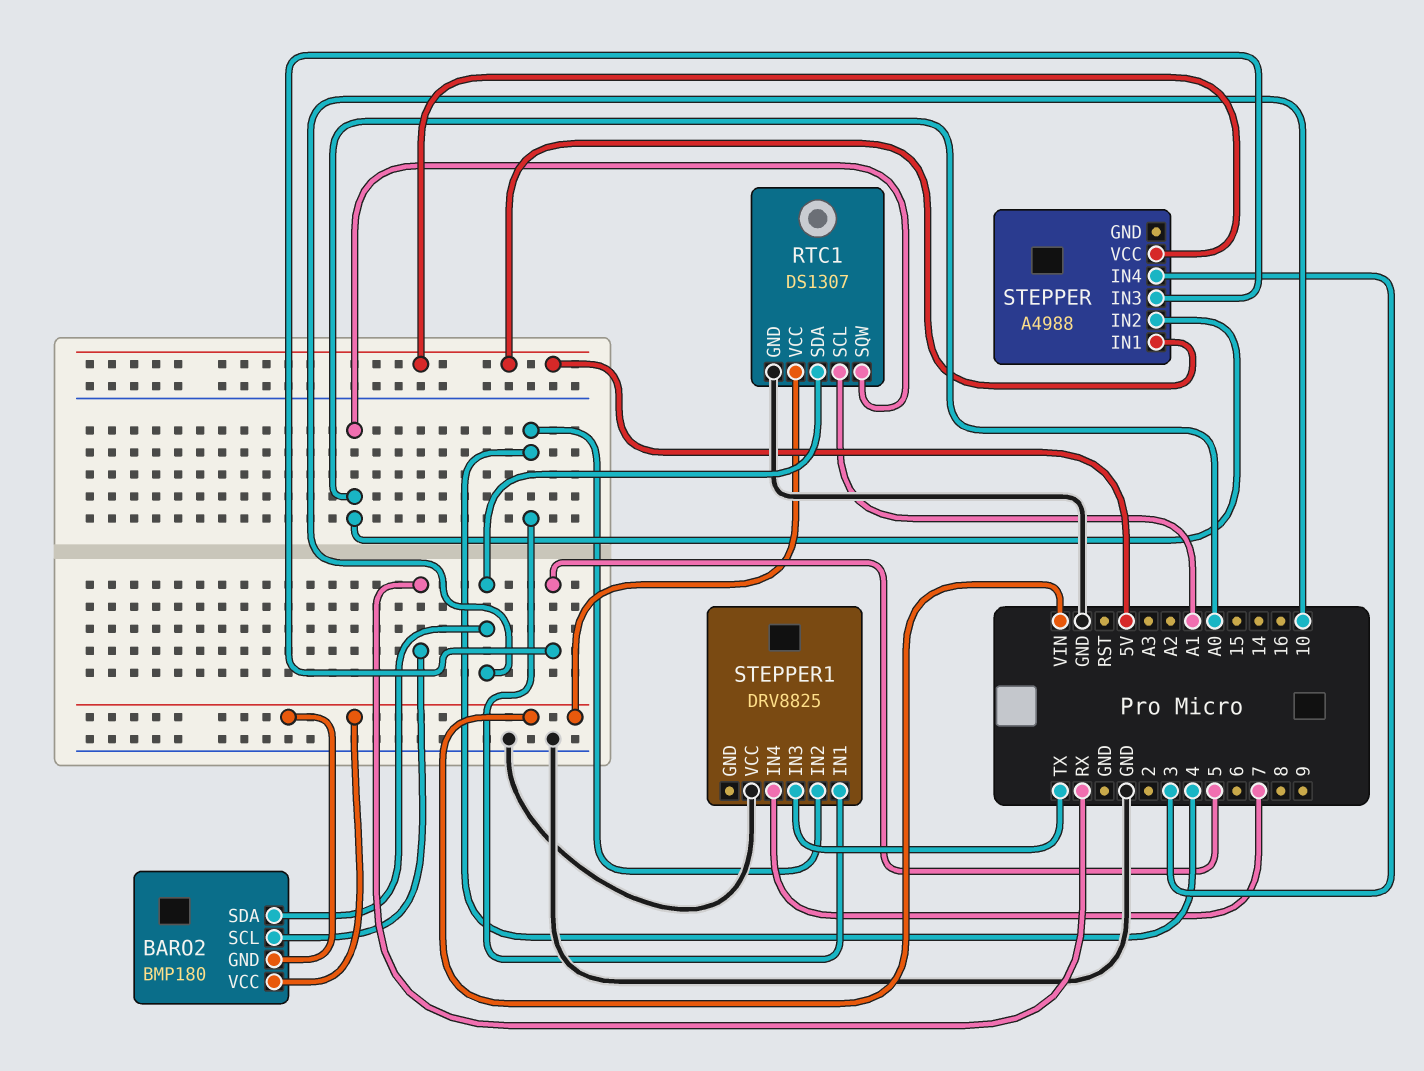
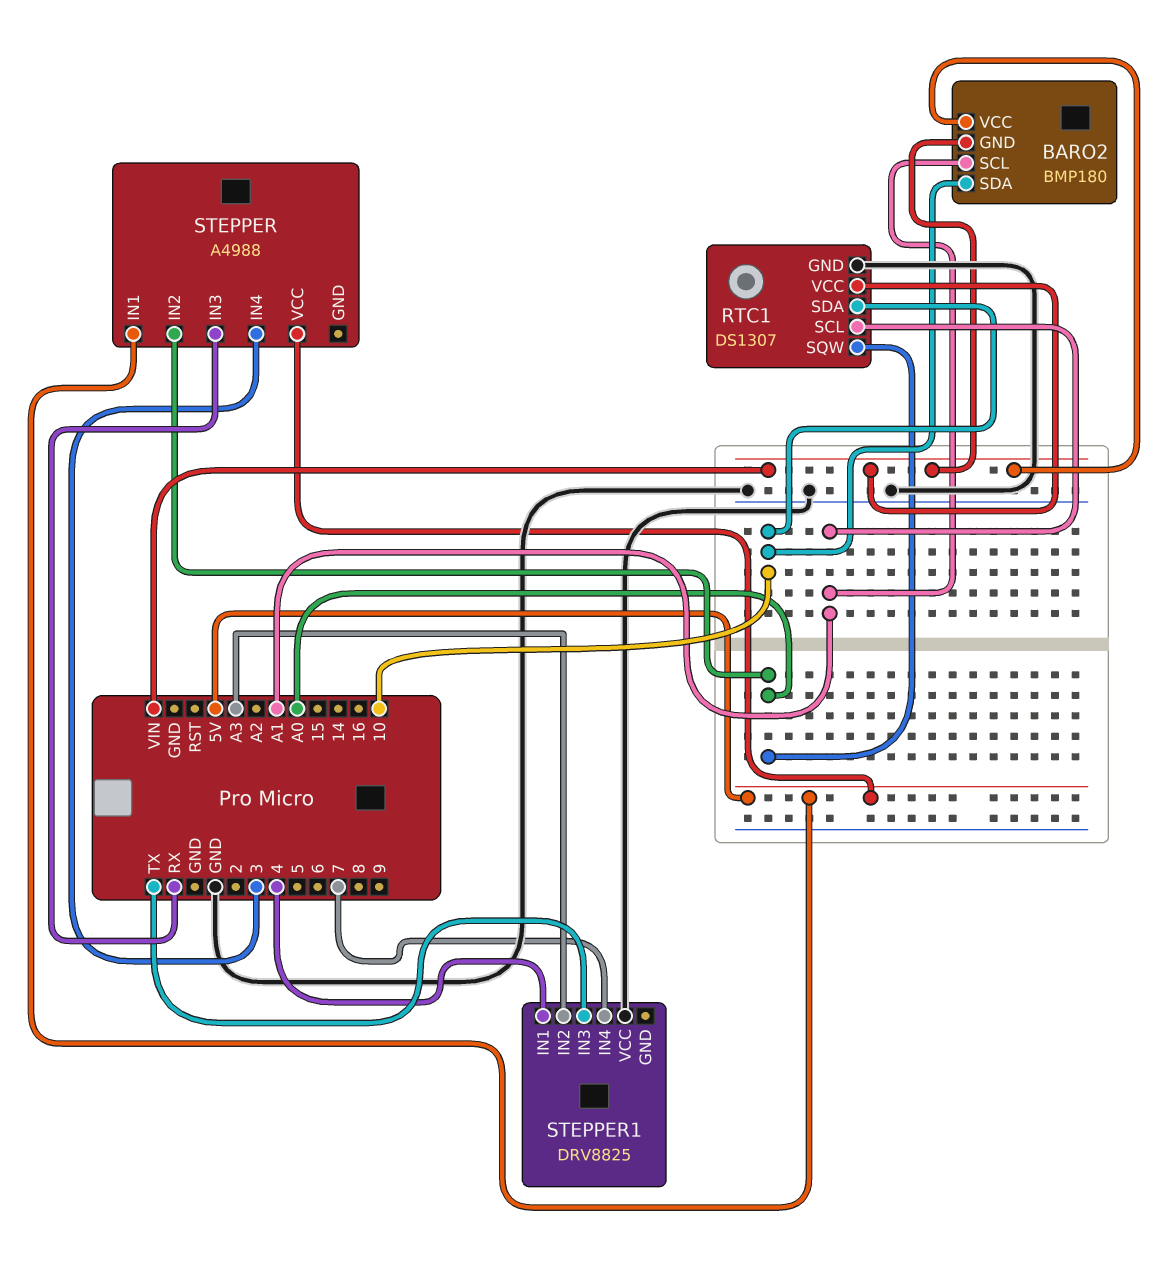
BARO2 pin SCL: RX -> A1
STEPPER pin IN3: 5 -> RX
STEPPER1 pin IN2: 4 -> A3

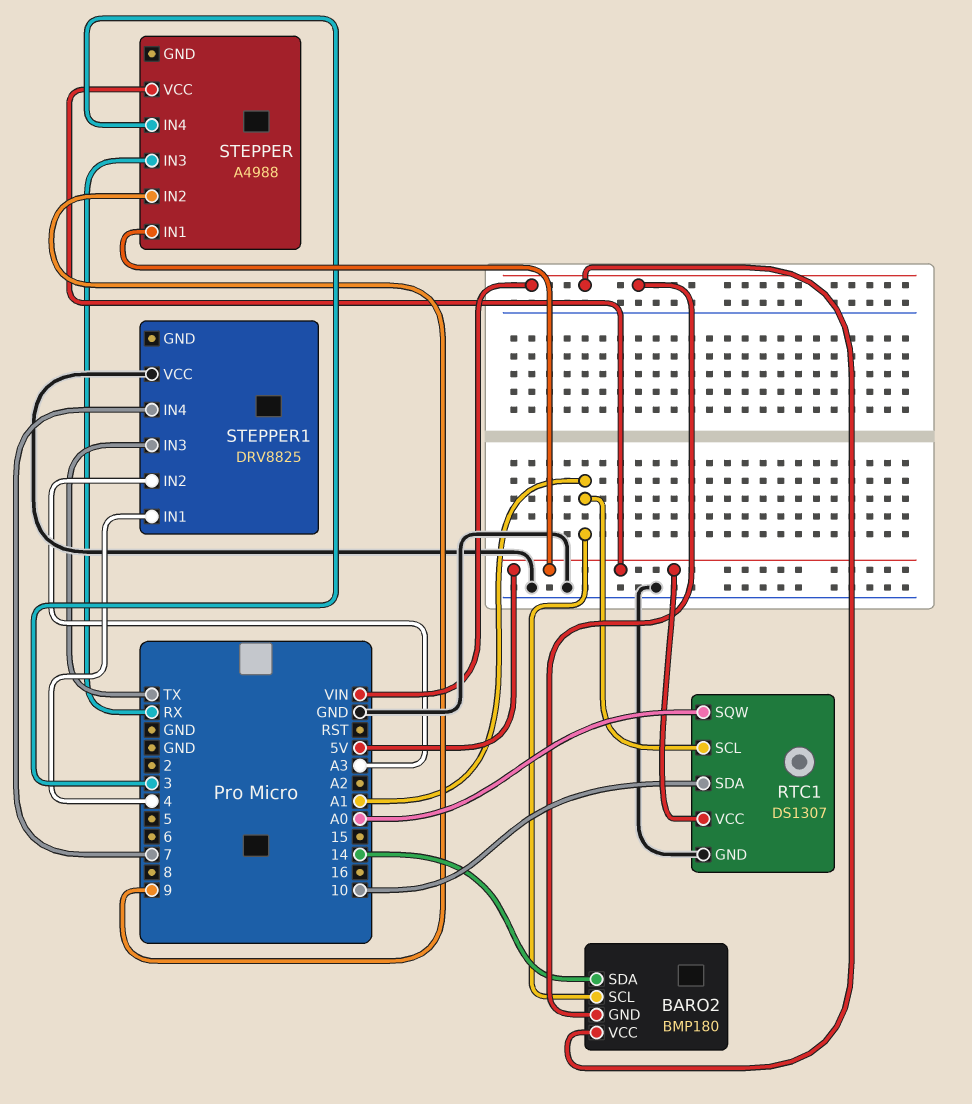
BARO2 pin SDA: 10 -> 14
RTC1 pin VCC: VIN -> 5V
STEPPER pin IN2: A0 -> 9

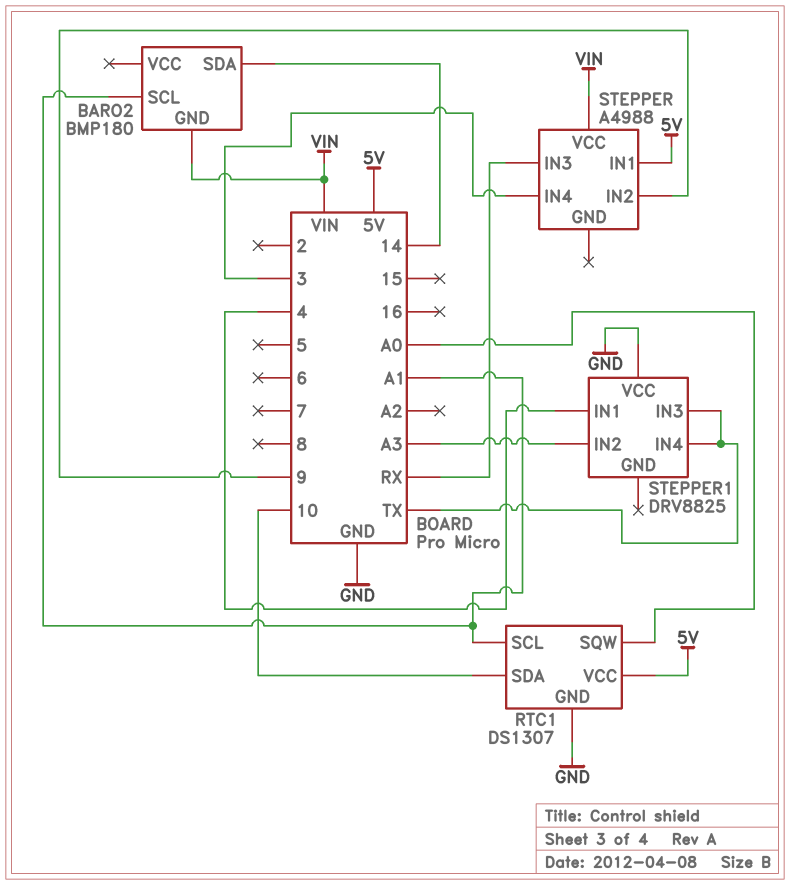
BARO2 pin VCC: VIN -> none
STEPPER pin VCC: 5V -> VIN
STEPPER1 pin IN4: 7 -> TX

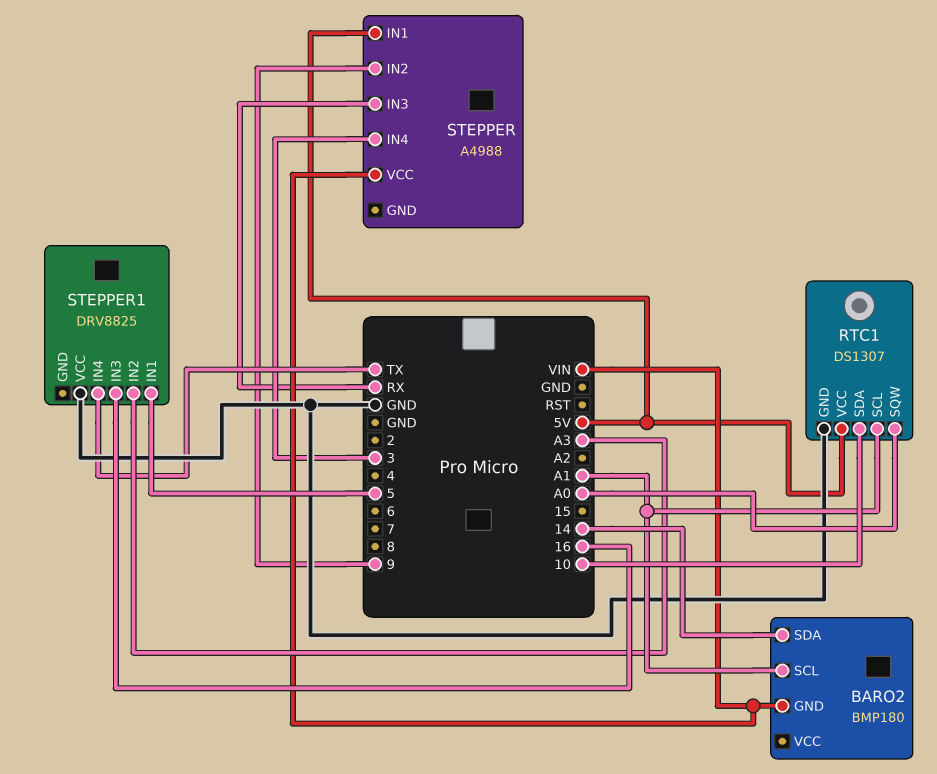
STEPPER1 pin IN1: 4 -> 5
STEPPER1 pin IN3: TX -> 16

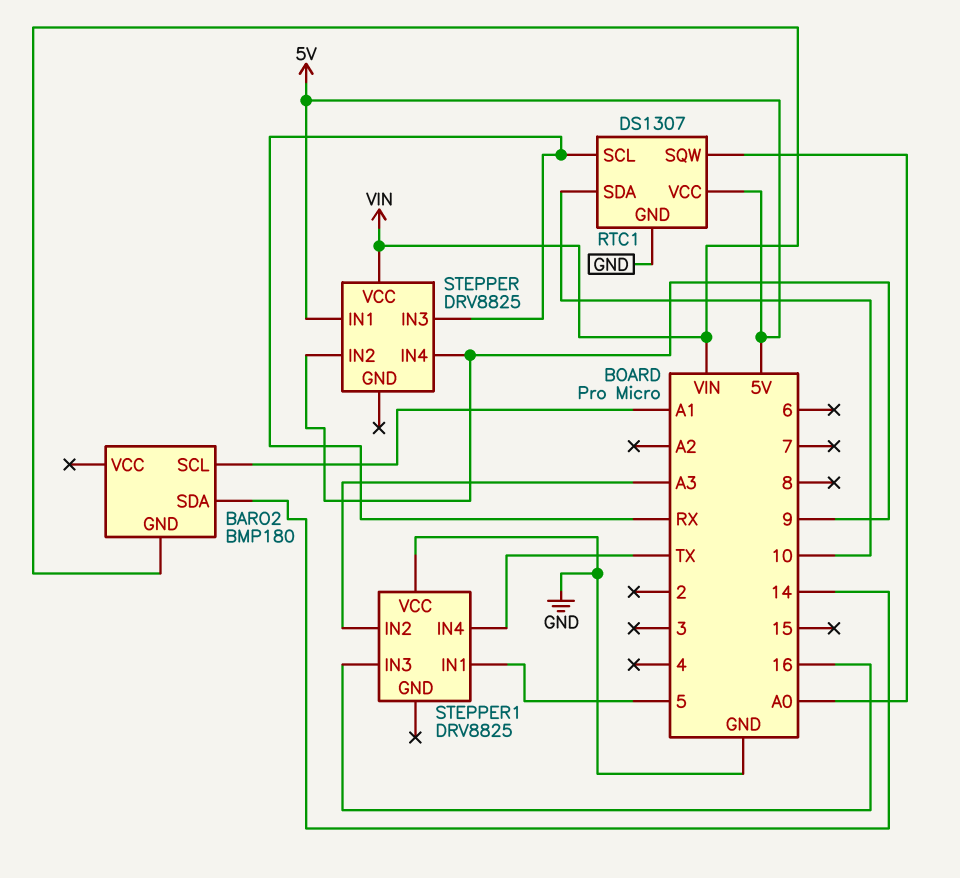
RTC1 pin SCL: A1 -> RX
STEPPER: A4988 -> DRV8825
STEPPER pin IN4: 3 -> 9

